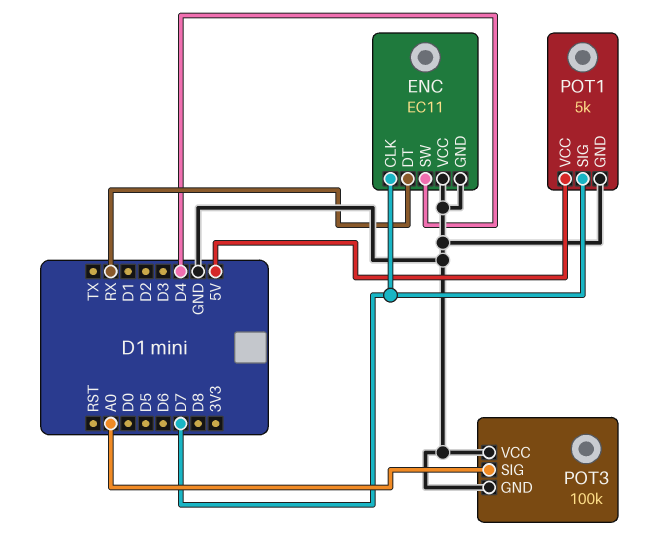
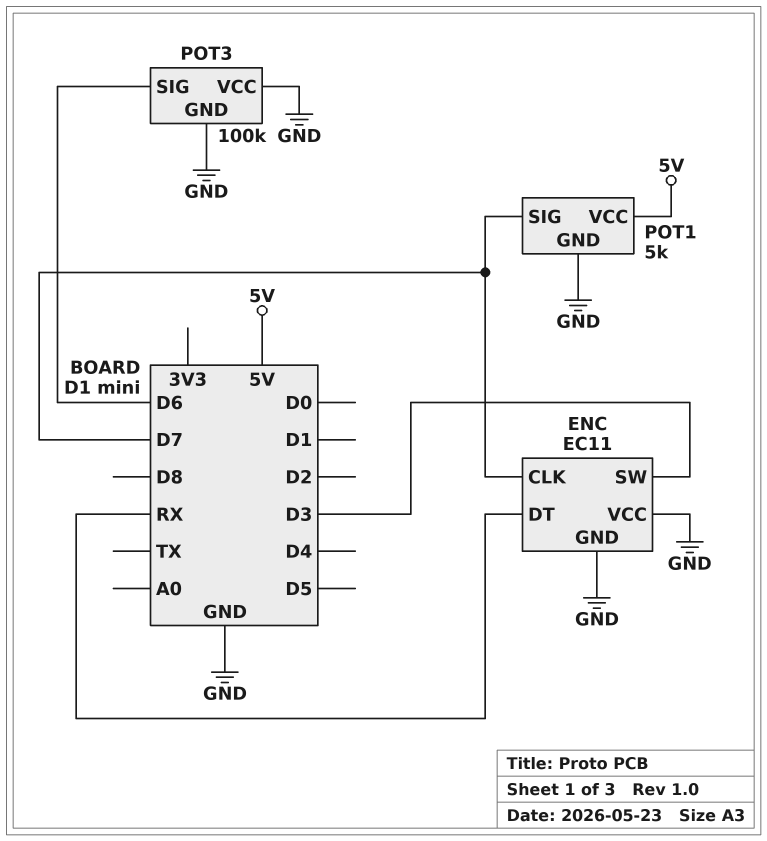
ENC pin SW: D4 -> D3
POT3 pin SIG: A0 -> D6

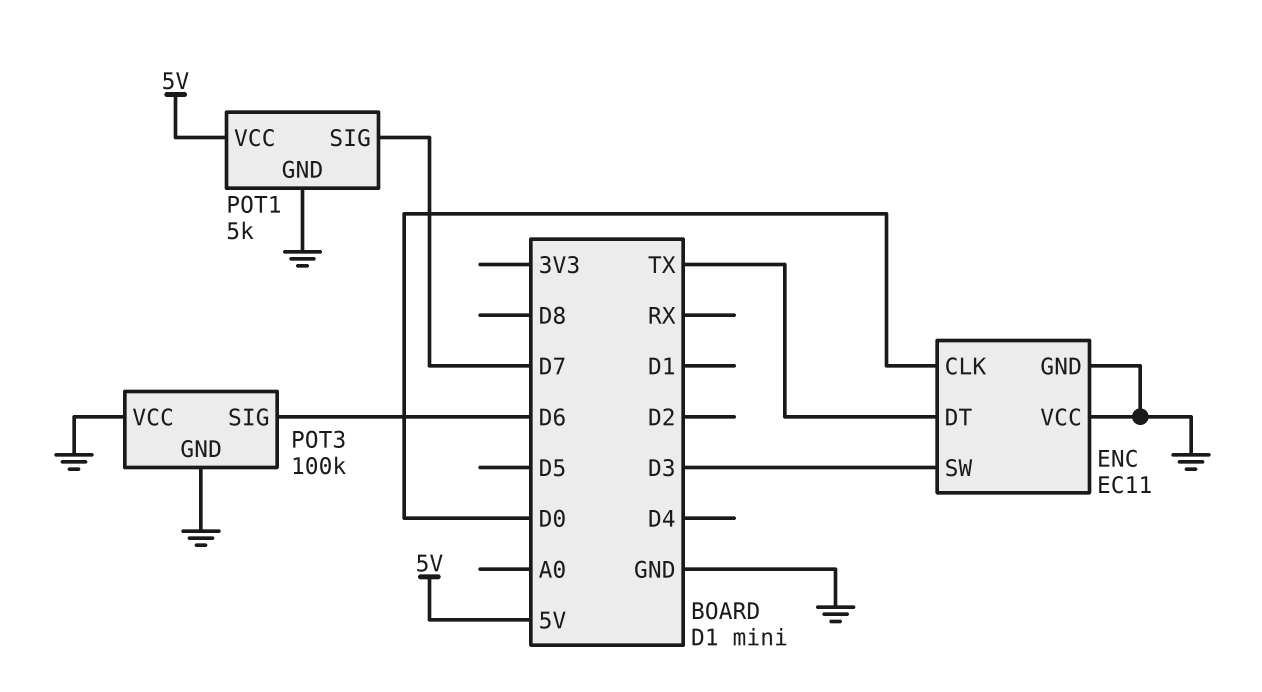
ENC pin CLK: D7 -> D0
ENC pin DT: RX -> TX

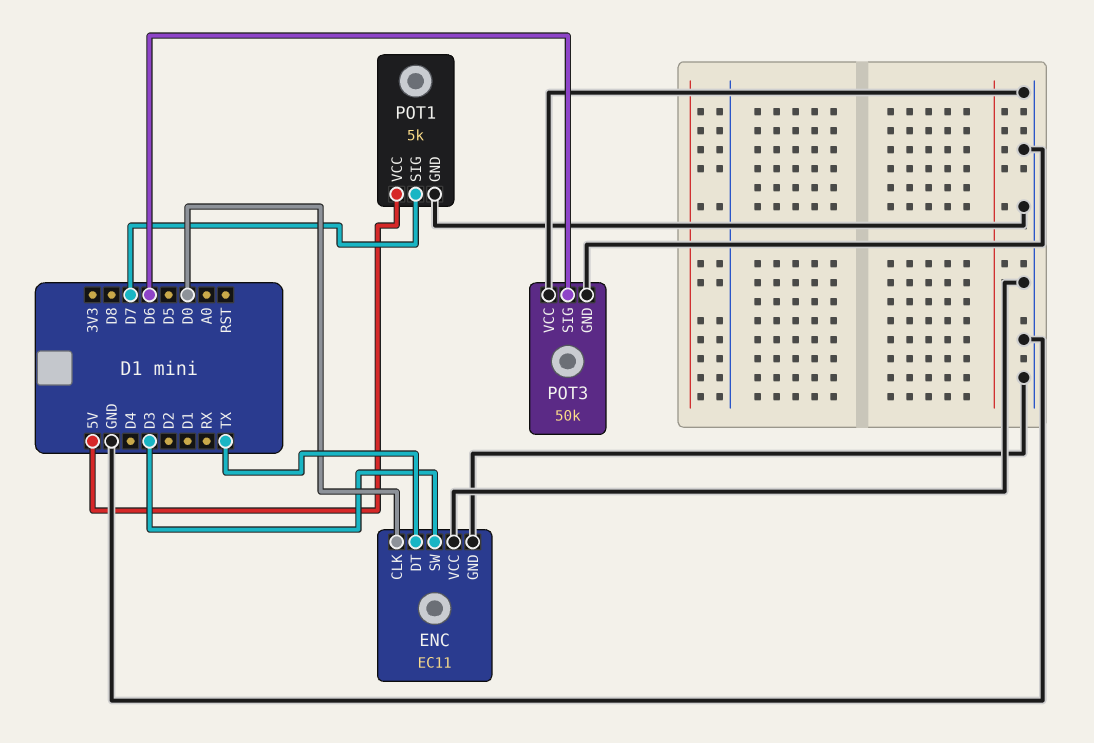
POT3: 100k -> 50k

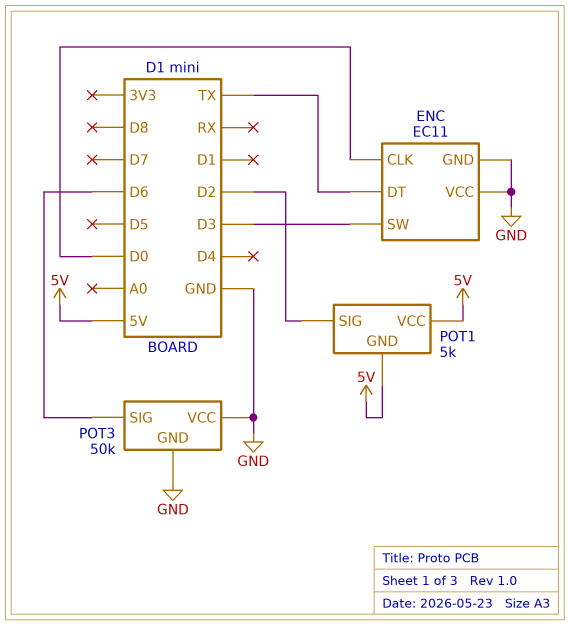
POT1 pin GND: GND -> 5V
POT1 pin SIG: D7 -> D2

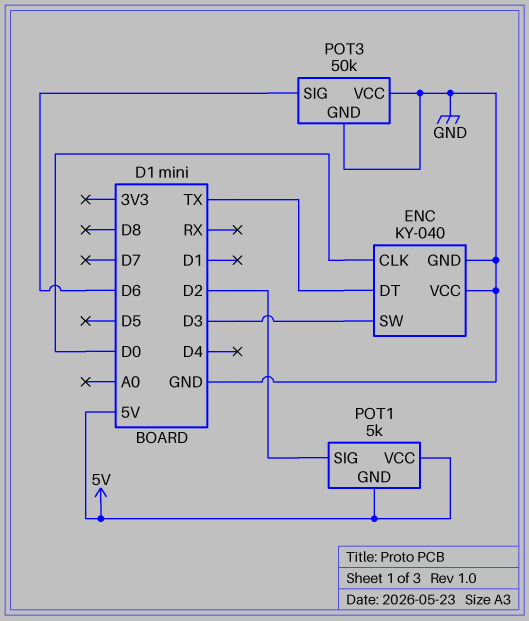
ENC: EC11 -> KY-040

